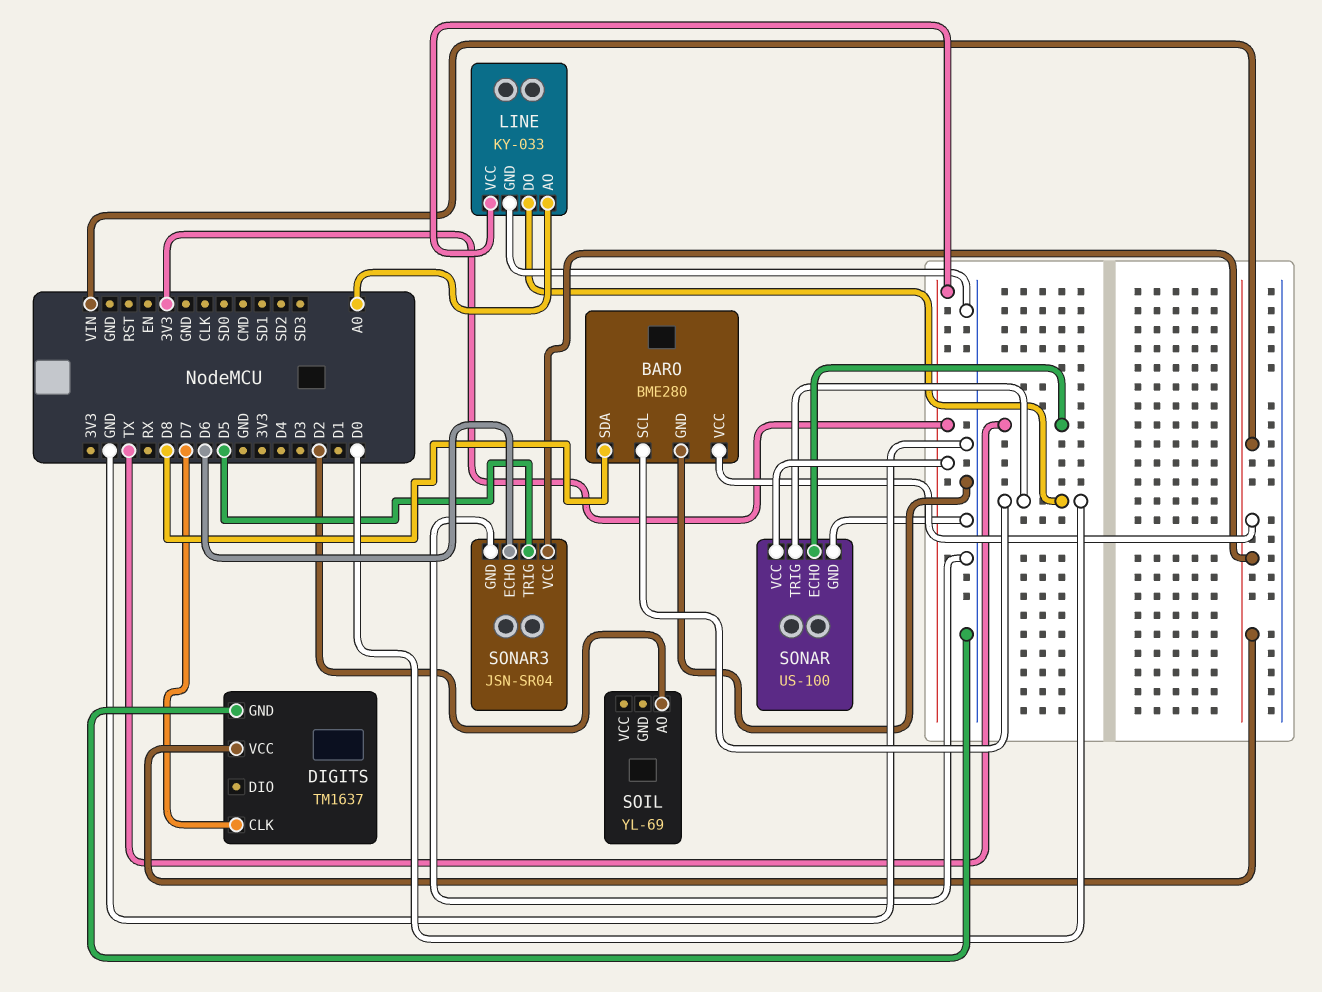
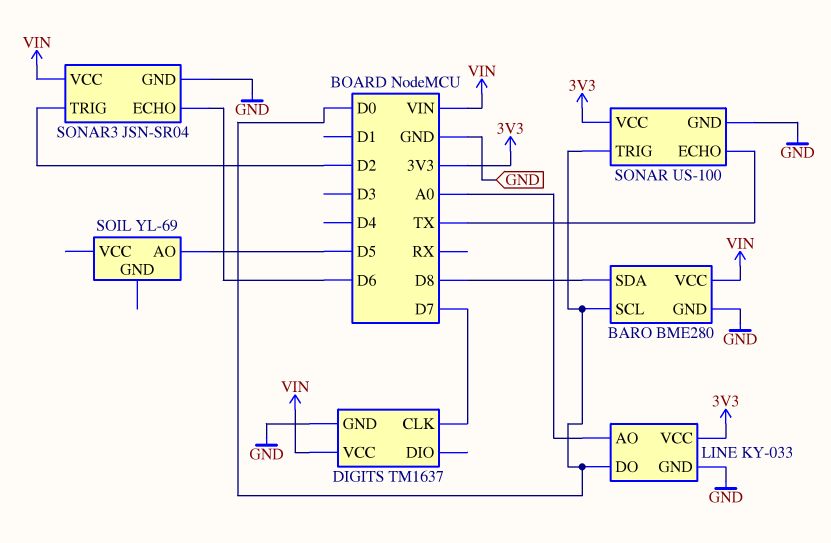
SOIL pin AO: D2 -> D5
SONAR3 pin TRIG: D5 -> D2

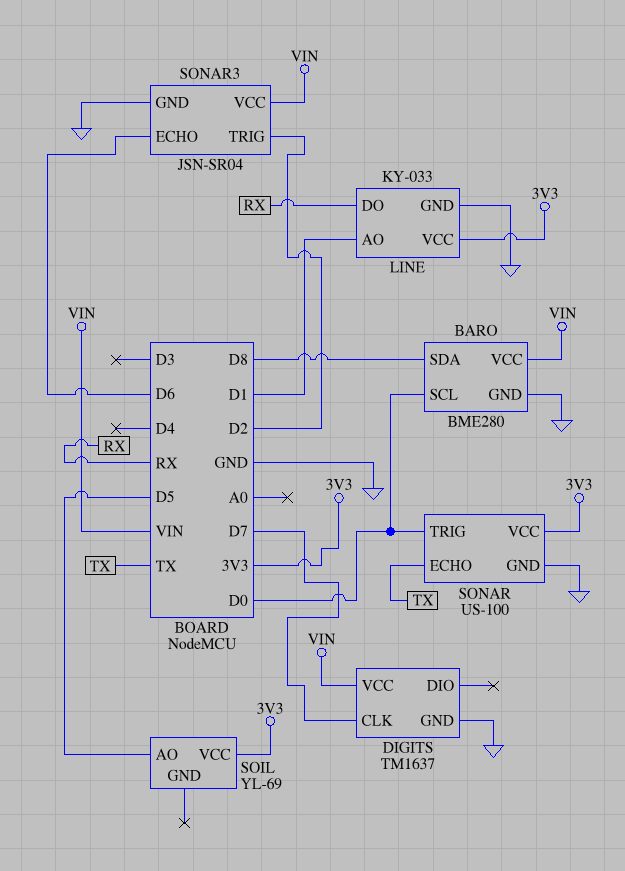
LINE pin AO: A0 -> D1
LINE pin DO: D0 -> RX
SOIL pin VCC: none -> 3V3

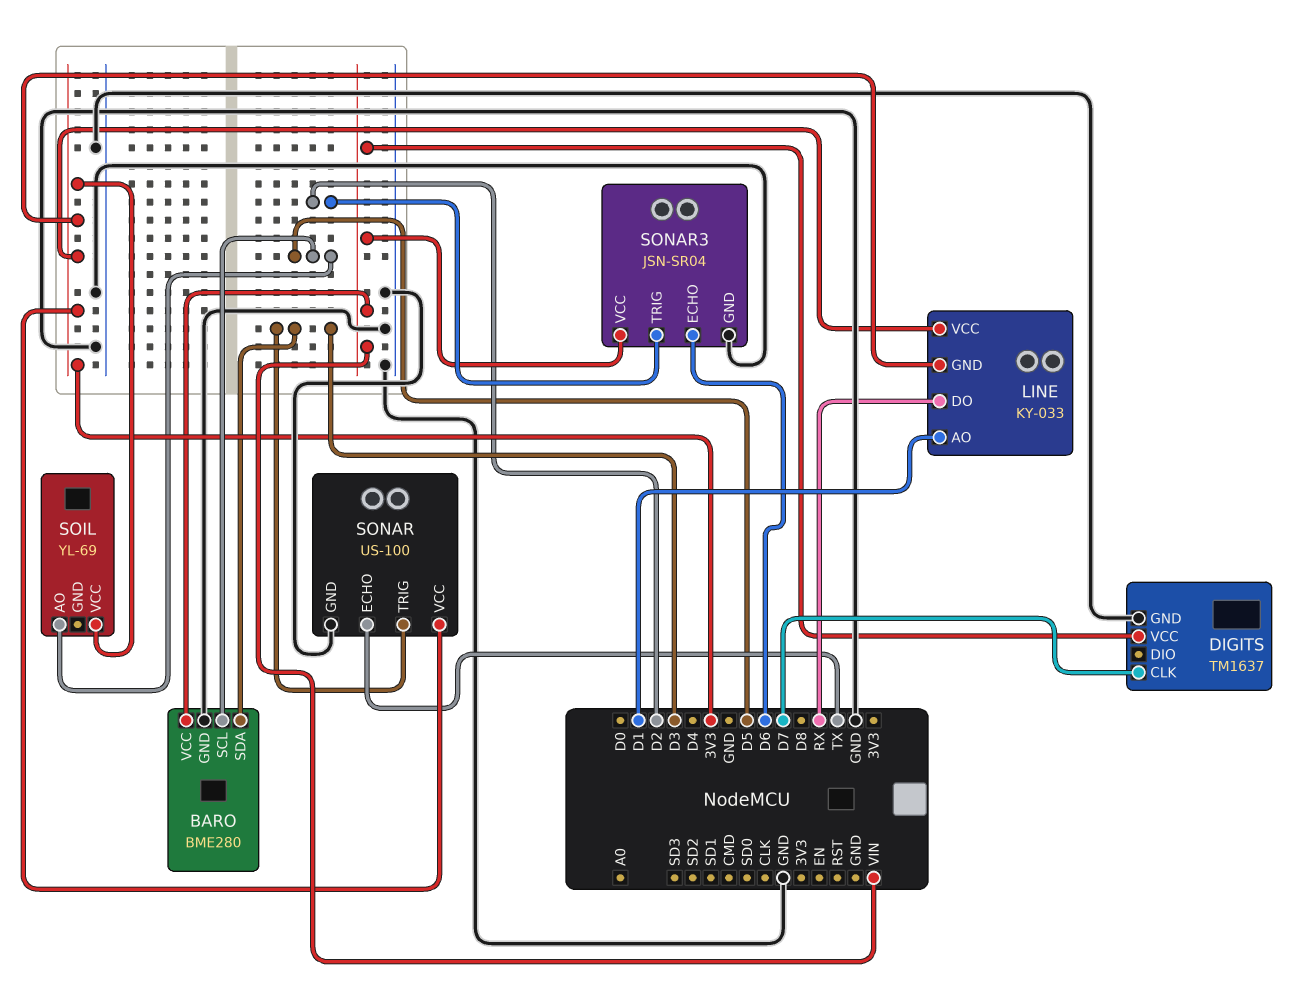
BARO pin SCL: D0 -> D5
BARO pin SDA: D8 -> D3
LINE pin GND: GND -> 3V3
SONAR pin TRIG: D0 -> D3

